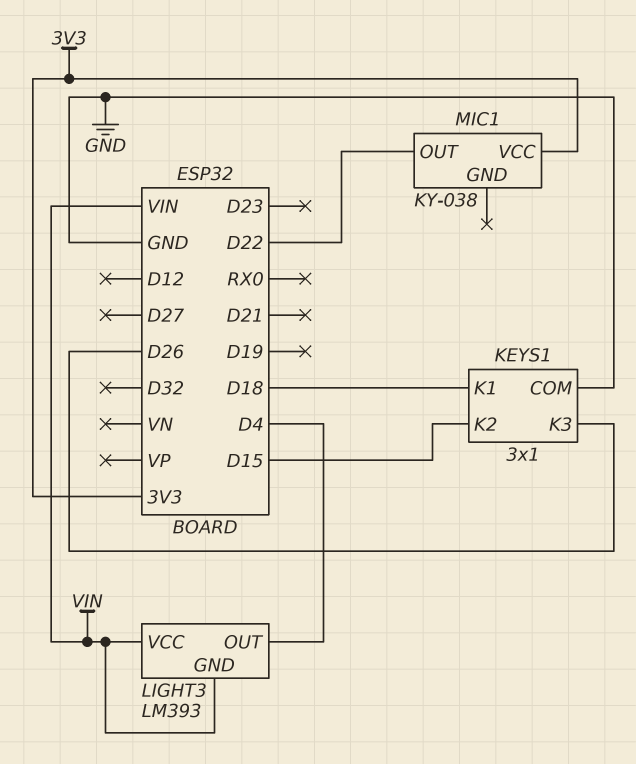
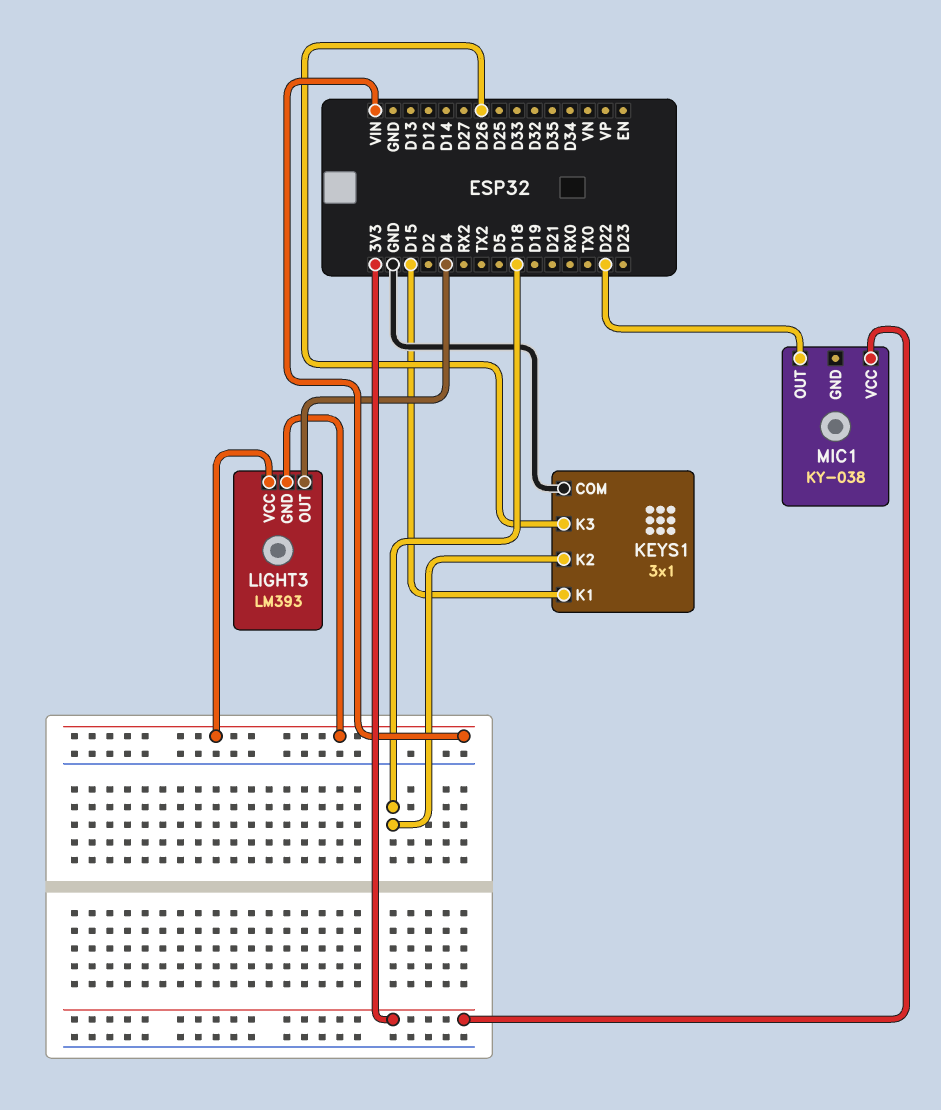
KEYS1 pin K1: D18 -> D15
KEYS1 pin K2: D15 -> D18

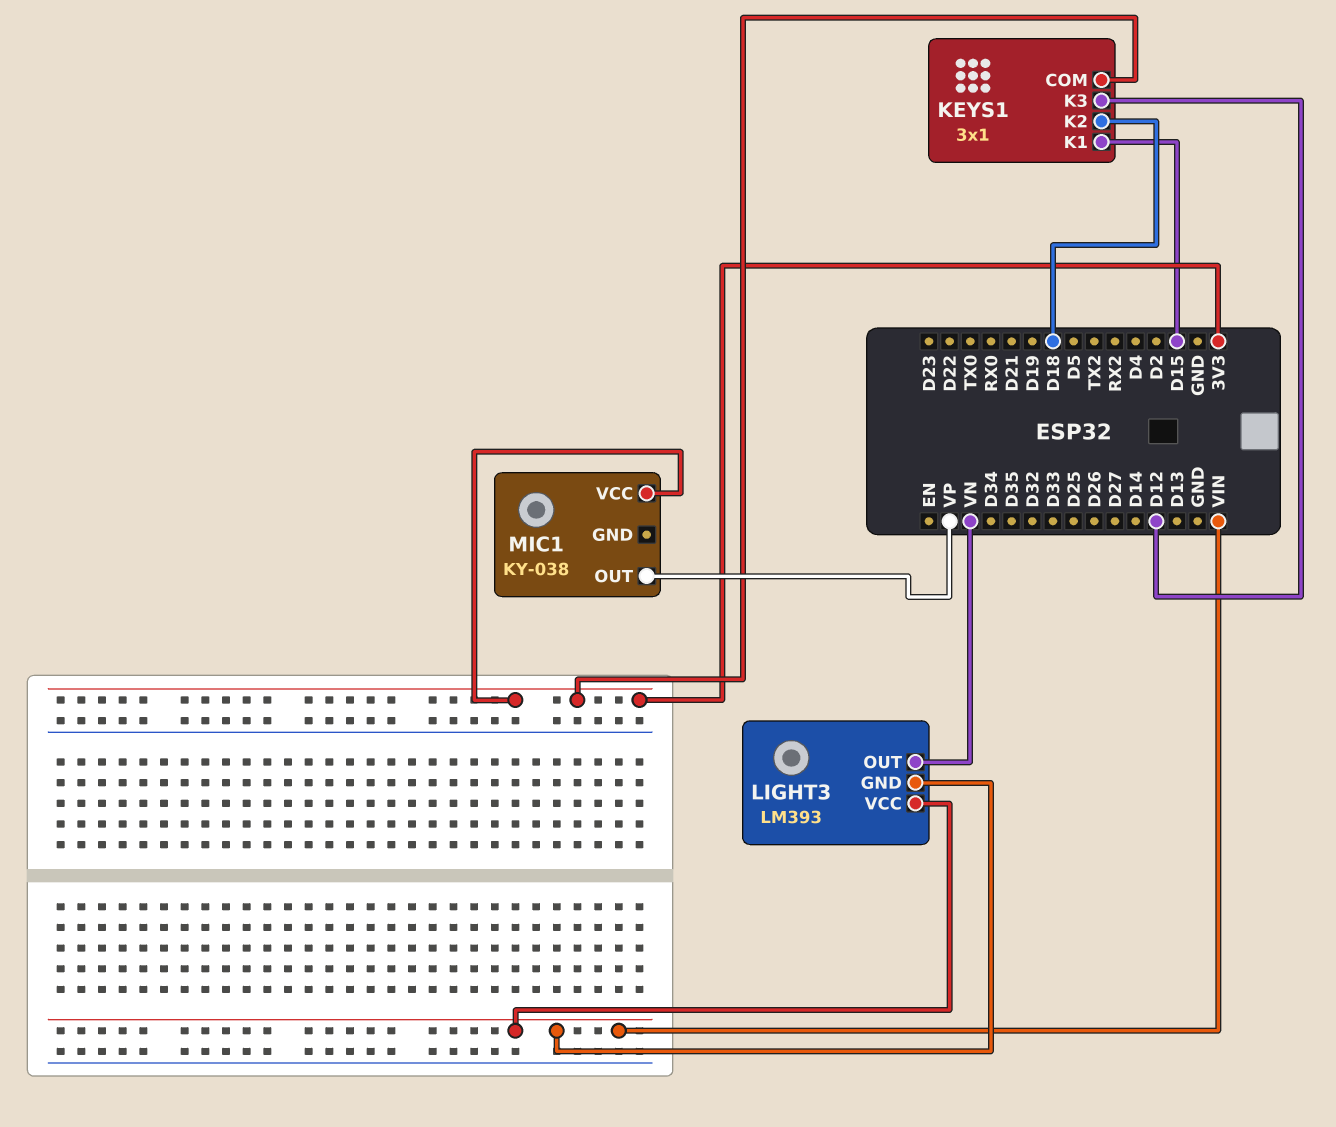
KEYS1 pin COM: GND -> 3V3
KEYS1 pin K3: D26 -> D12
LIGHT3 pin OUT: D4 -> VN
MIC1 pin OUT: D22 -> VP

